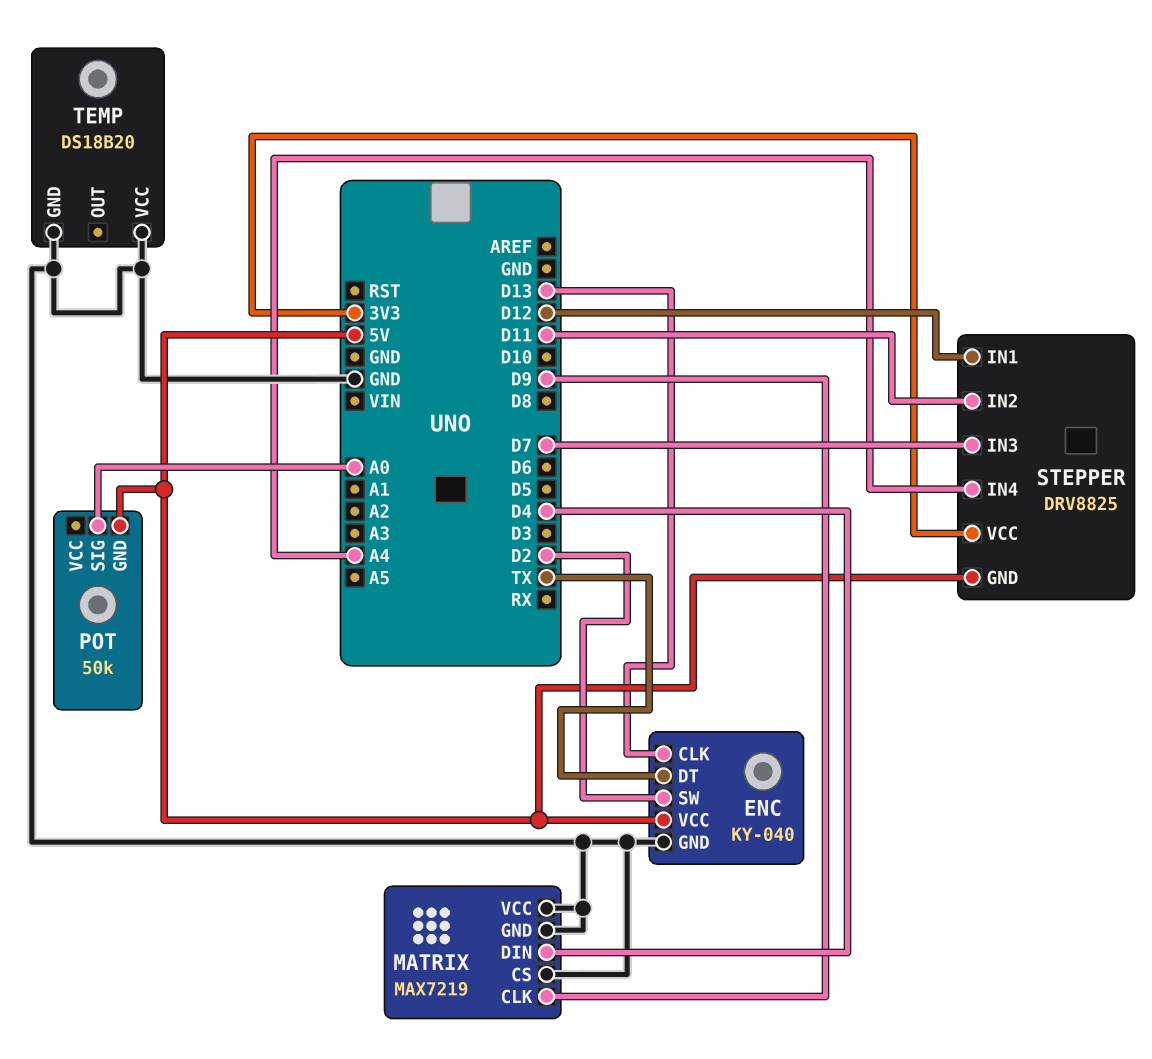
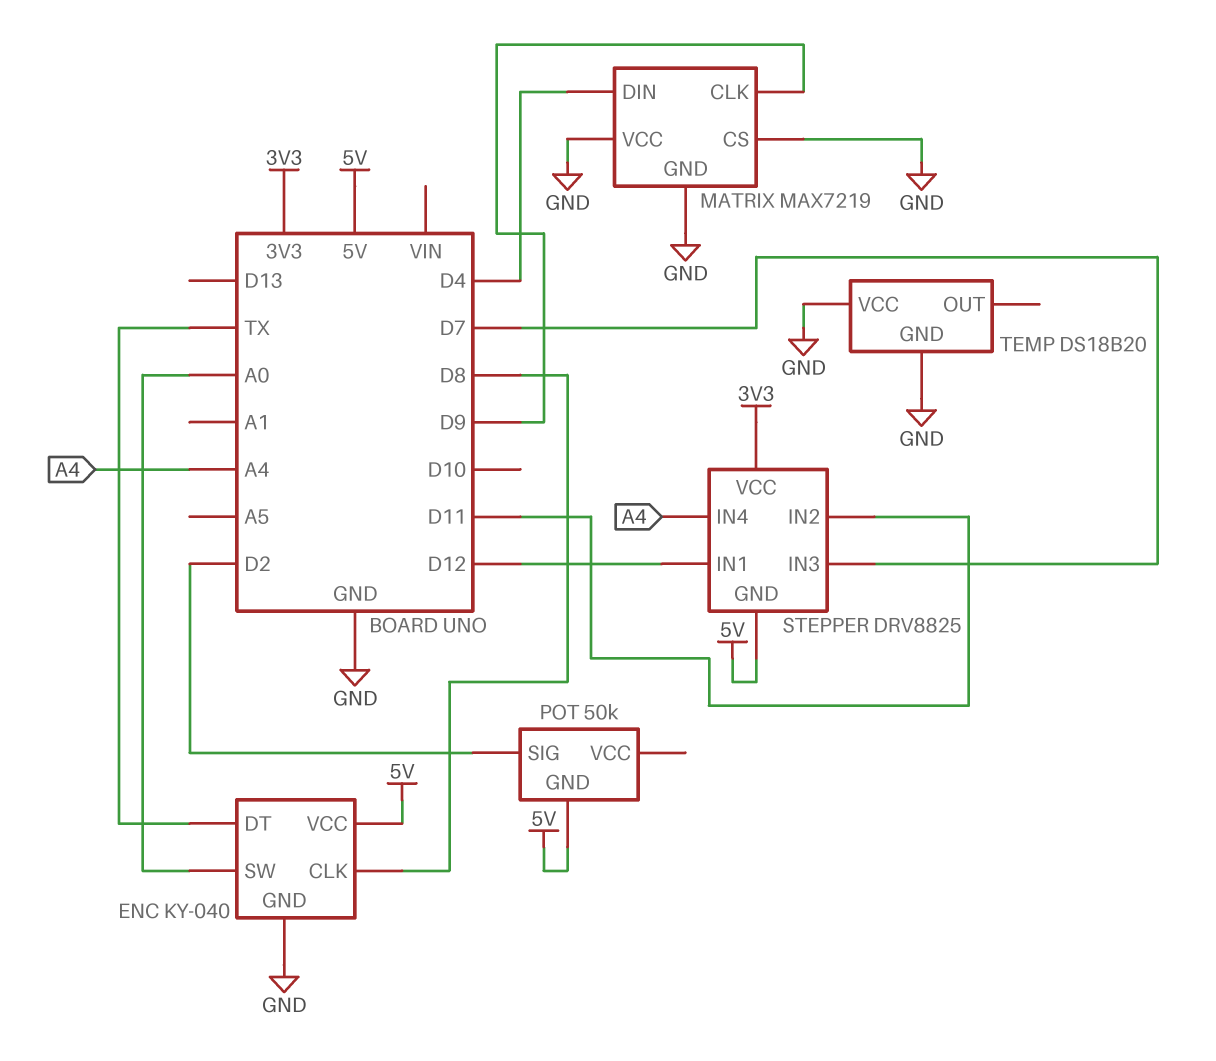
ENC pin CLK: D13 -> D8
ENC pin SW: D2 -> A0
POT pin SIG: A0 -> D2

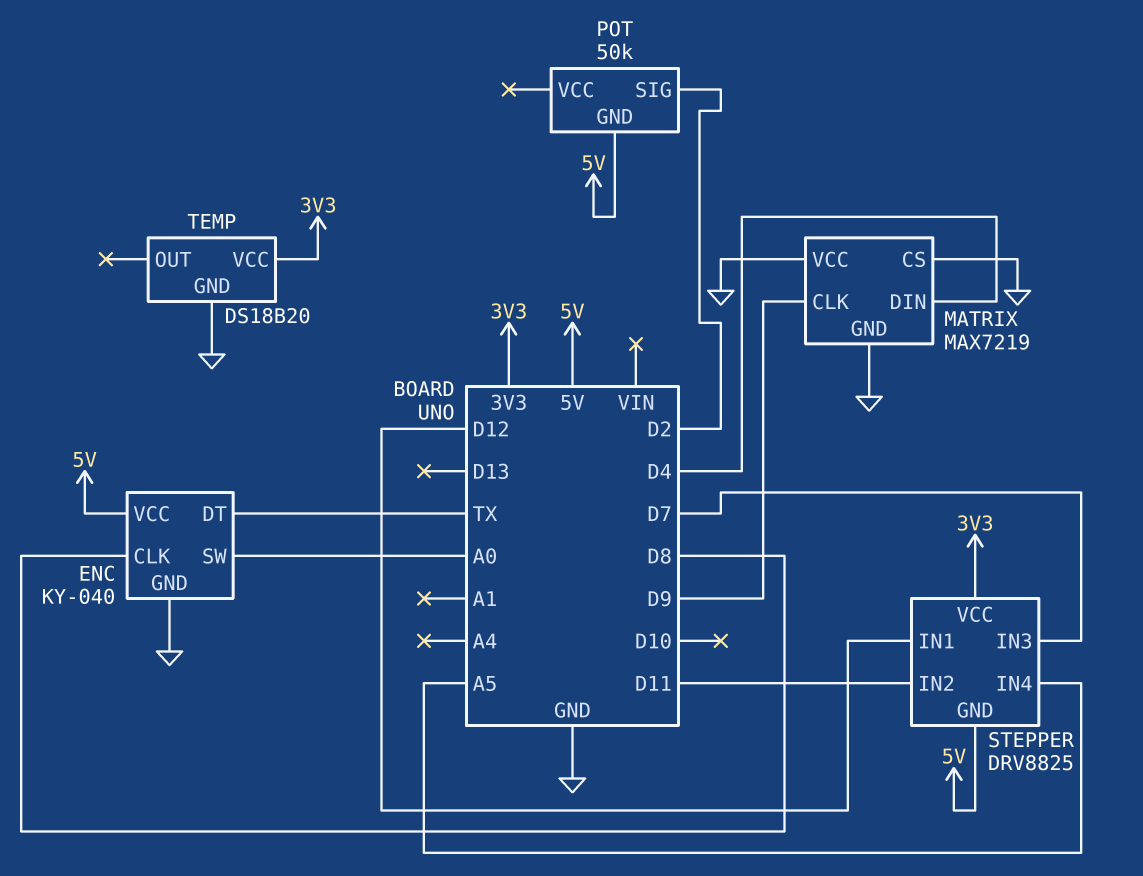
STEPPER pin IN4: A4 -> A5
TEMP pin VCC: GND -> 3V3

